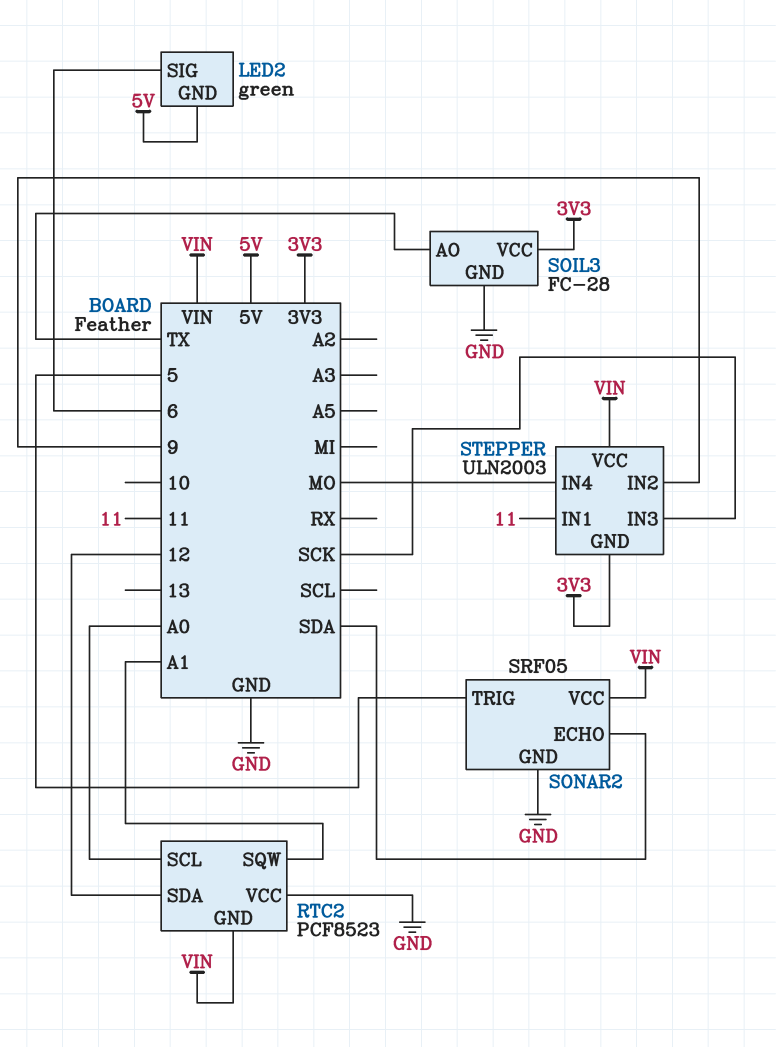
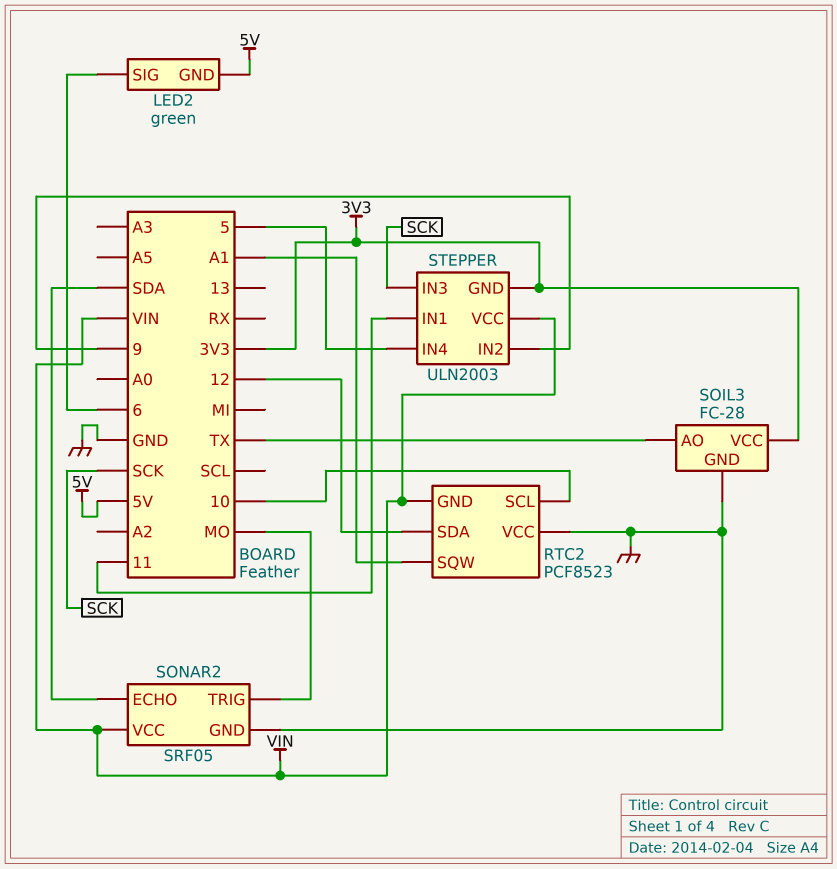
RTC2 pin SCL: A0 -> 10
SONAR2 pin TRIG: 5 -> MO
STEPPER pin IN4: MO -> 5

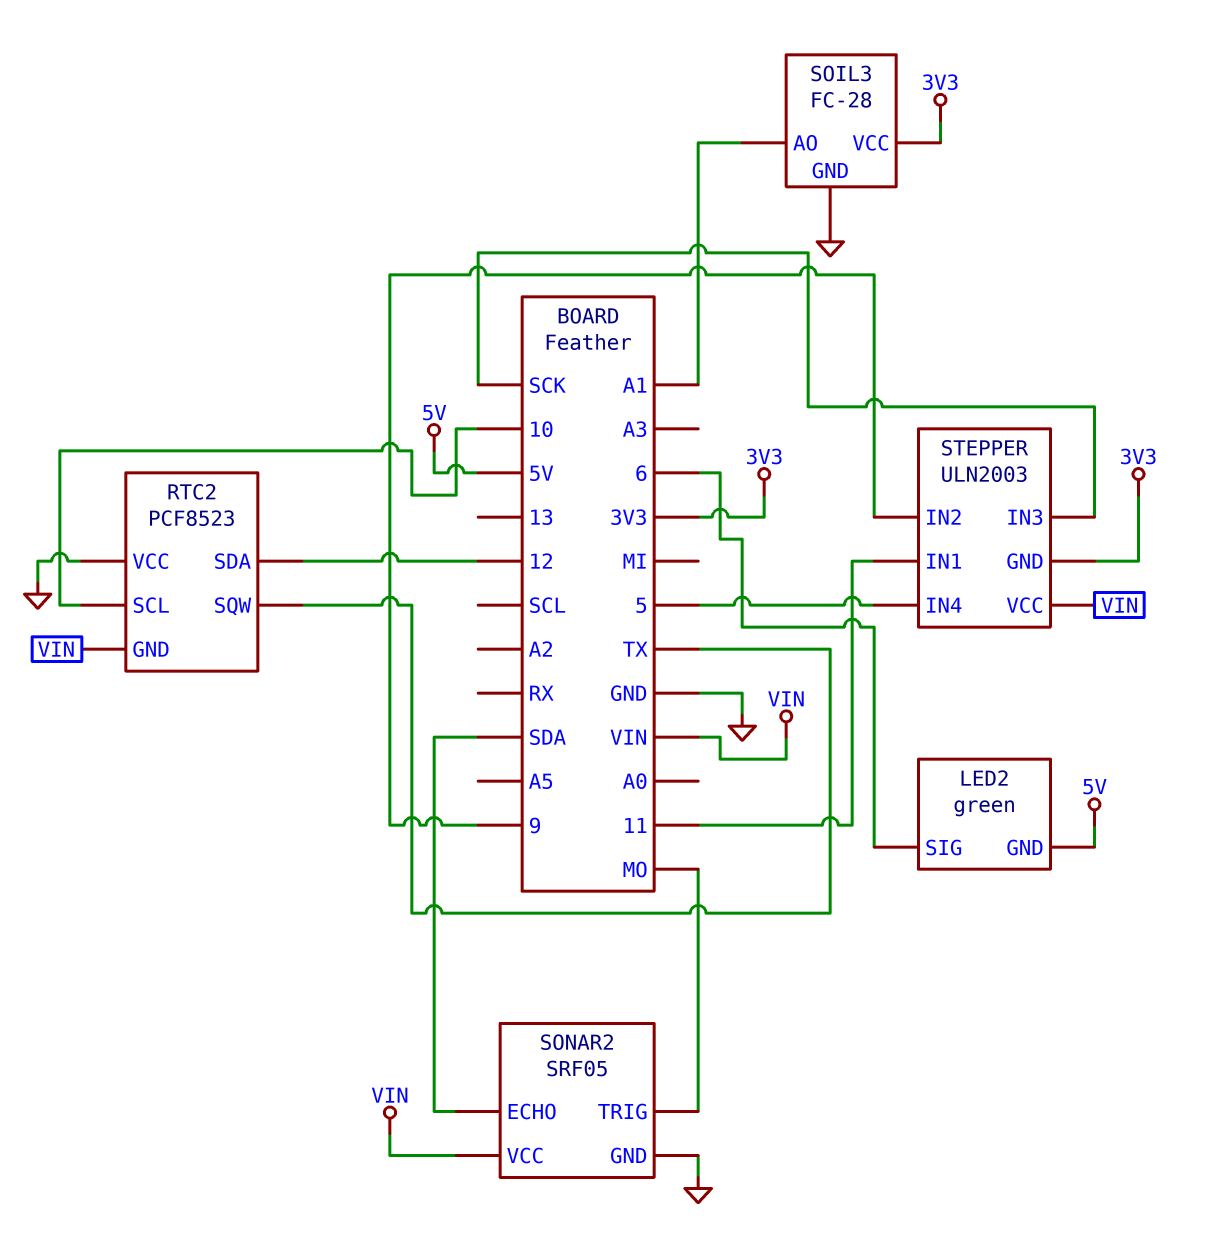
RTC2 pin SQW: A1 -> TX
SOIL3 pin AO: TX -> A1

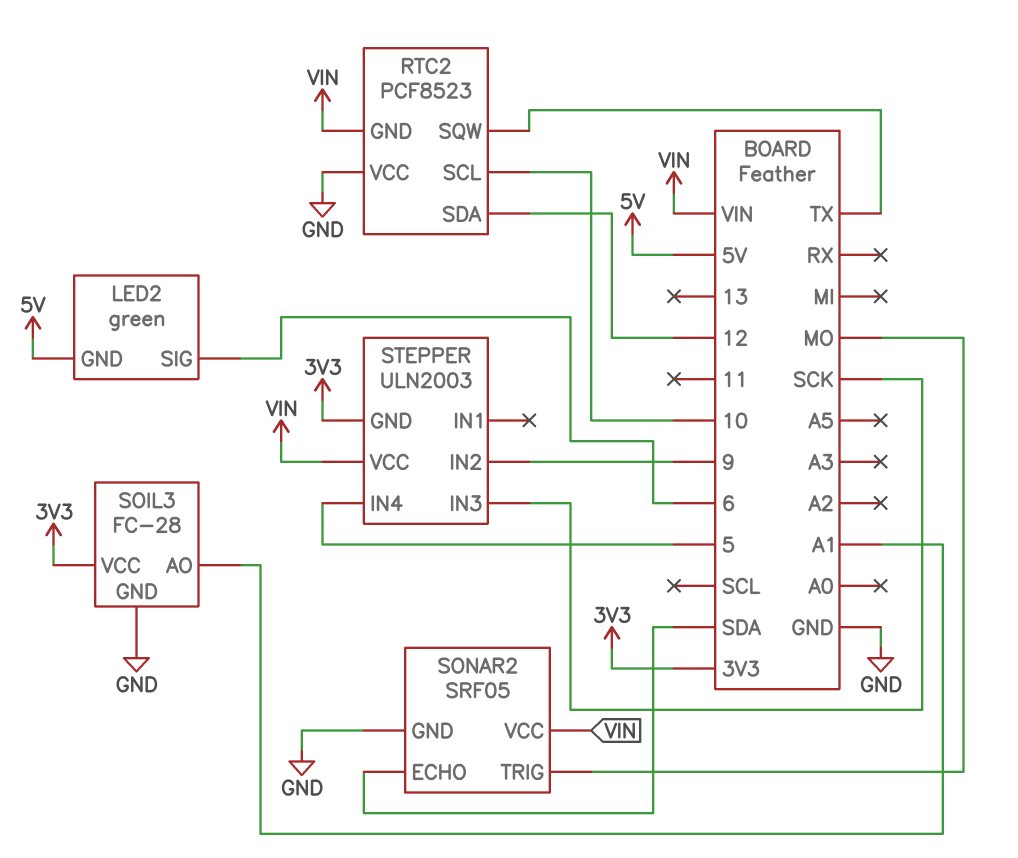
STEPPER pin IN1: 11 -> none

